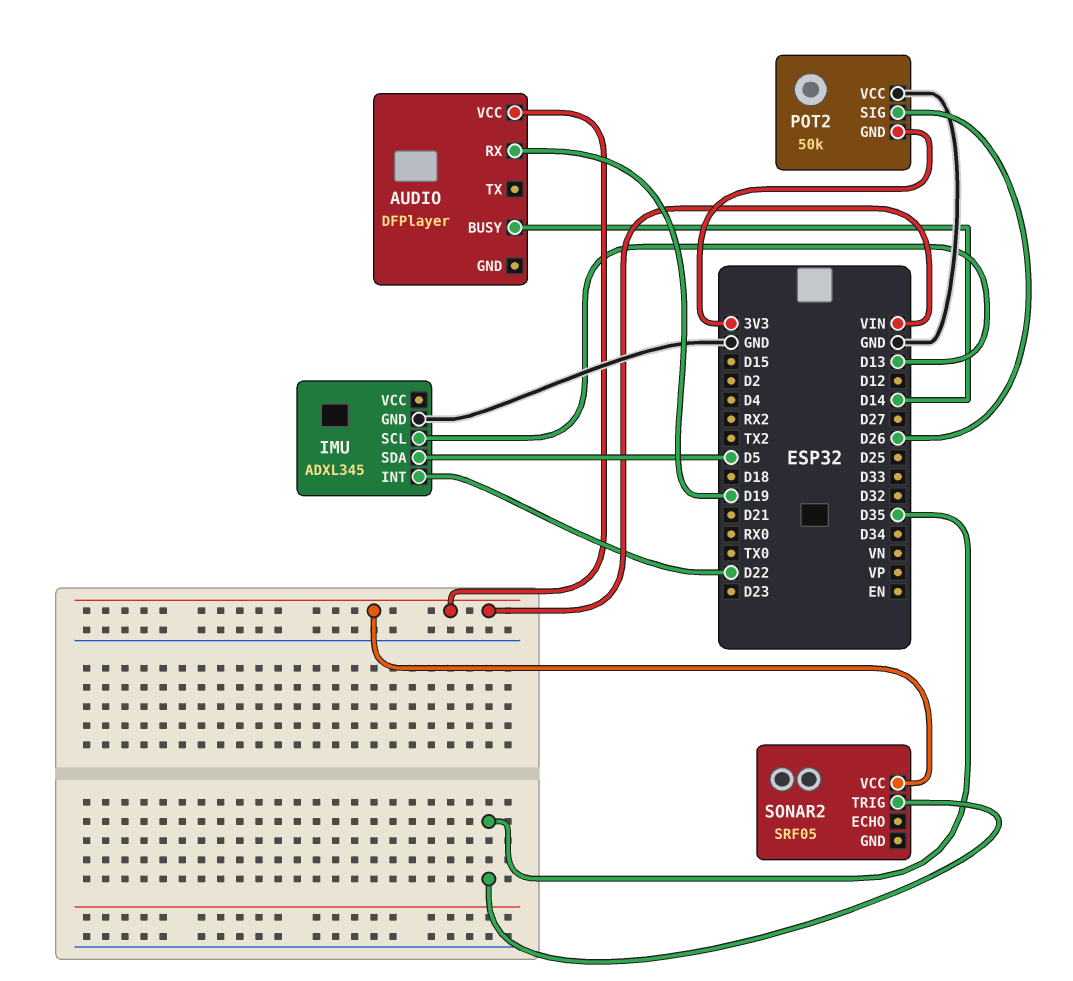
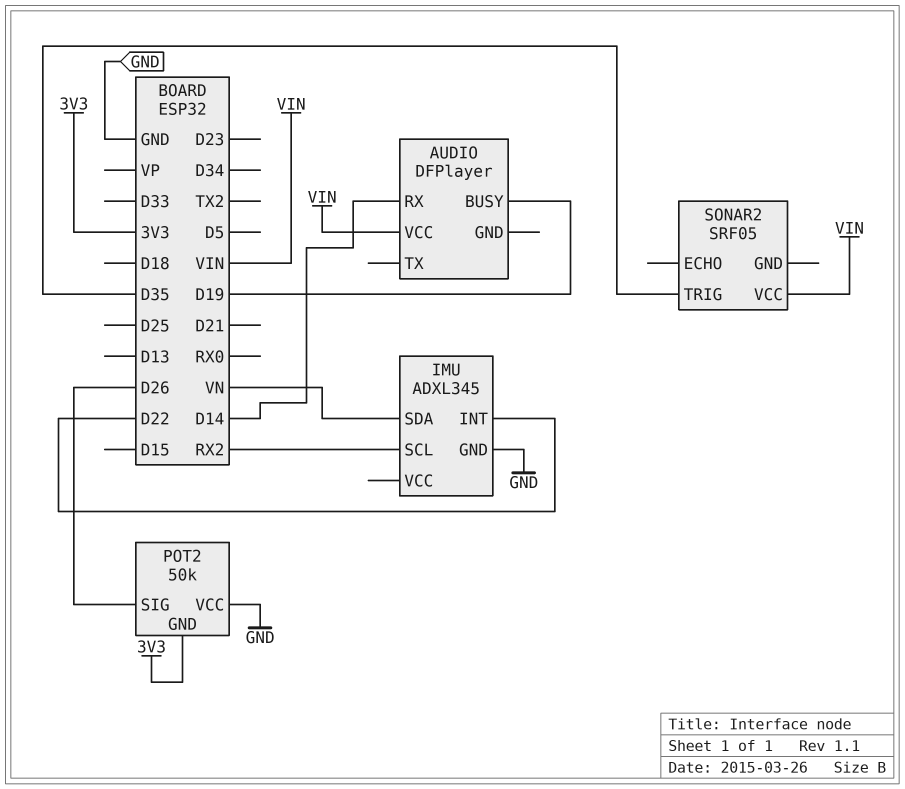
AUDIO pin BUSY: D14 -> D19
AUDIO pin RX: D19 -> D14
IMU pin SCL: D13 -> RX2
IMU pin SDA: D5 -> VN

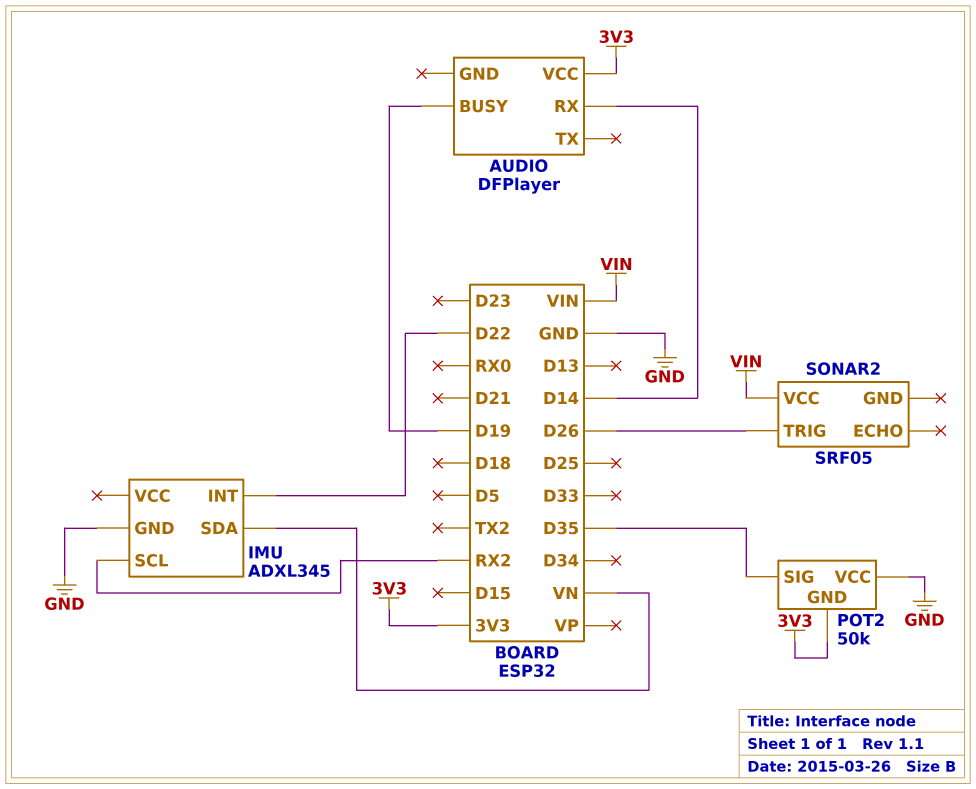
AUDIO pin VCC: VIN -> 3V3
POT2 pin SIG: D26 -> D35
SONAR2 pin TRIG: D35 -> D26

